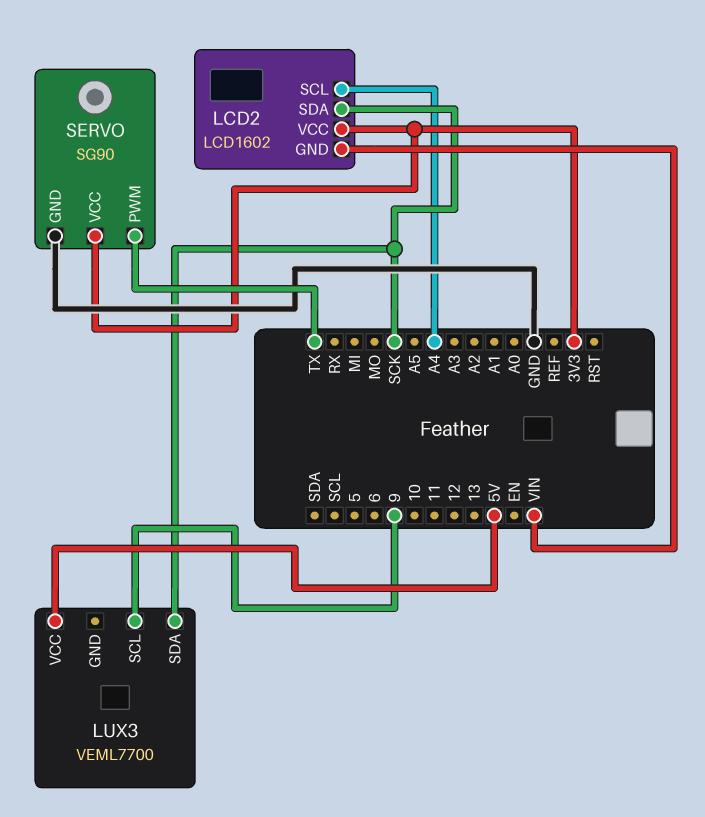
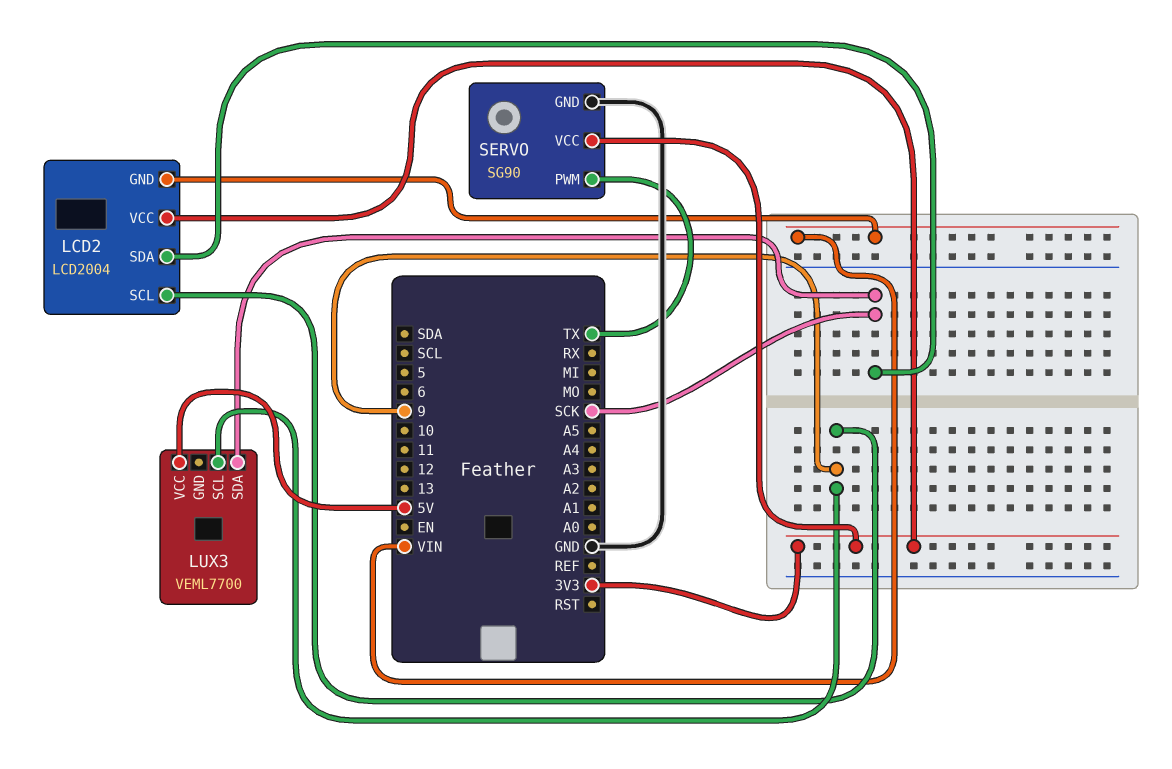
LCD2: LCD1602 -> LCD2004
LCD2 pin SCL: A4 -> 9

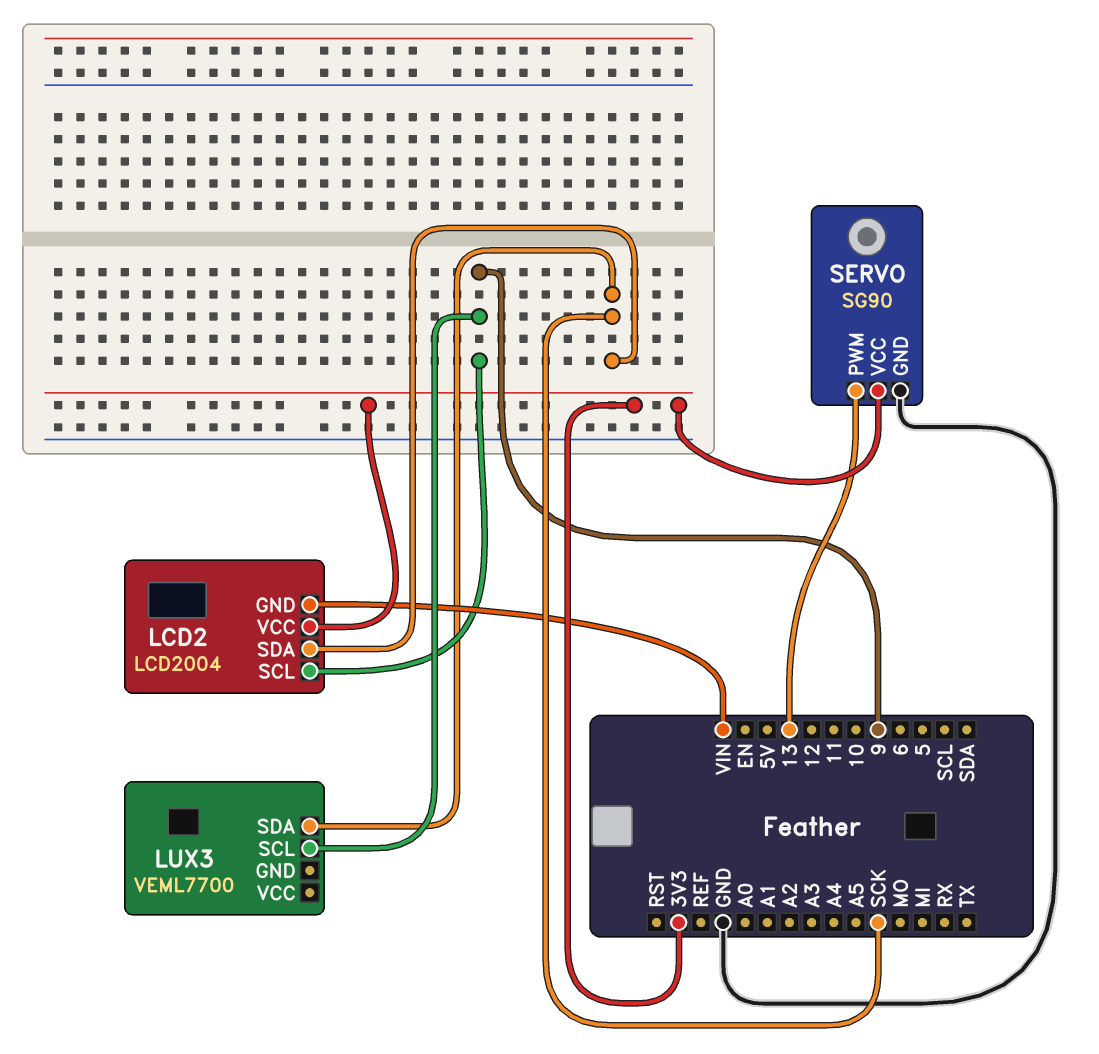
LUX3 pin VCC: 5V -> none
SERVO pin PWM: TX -> 13

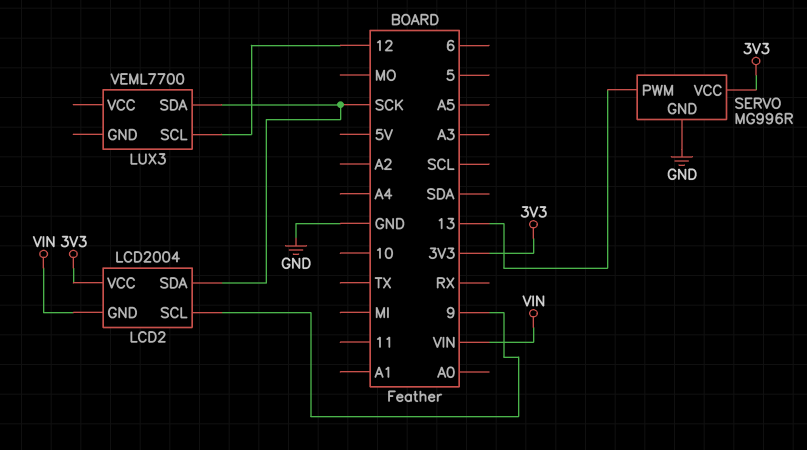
LUX3 pin SCL: 9 -> 12
SERVO: SG90 -> MG996R

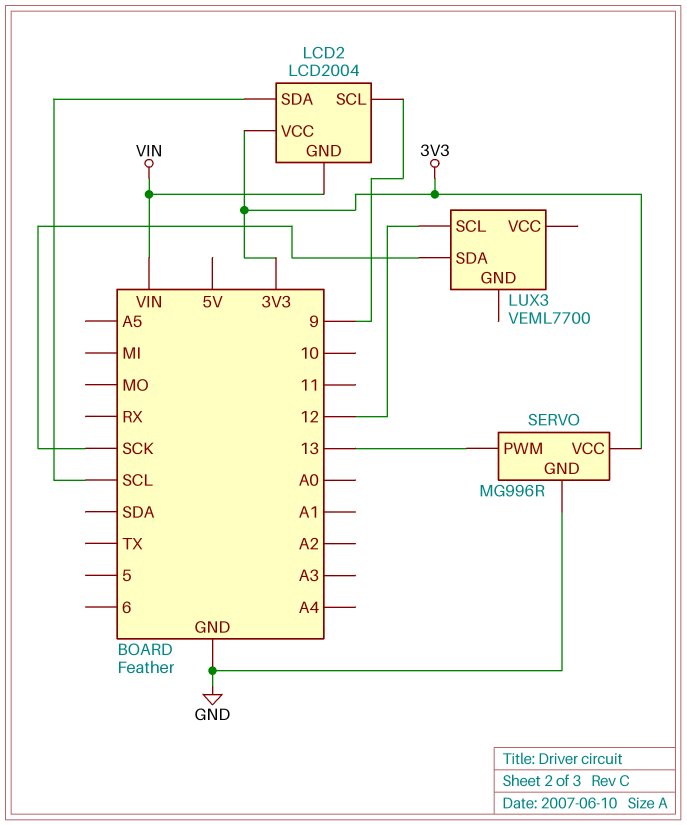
LCD2 pin SDA: SCK -> SCL

